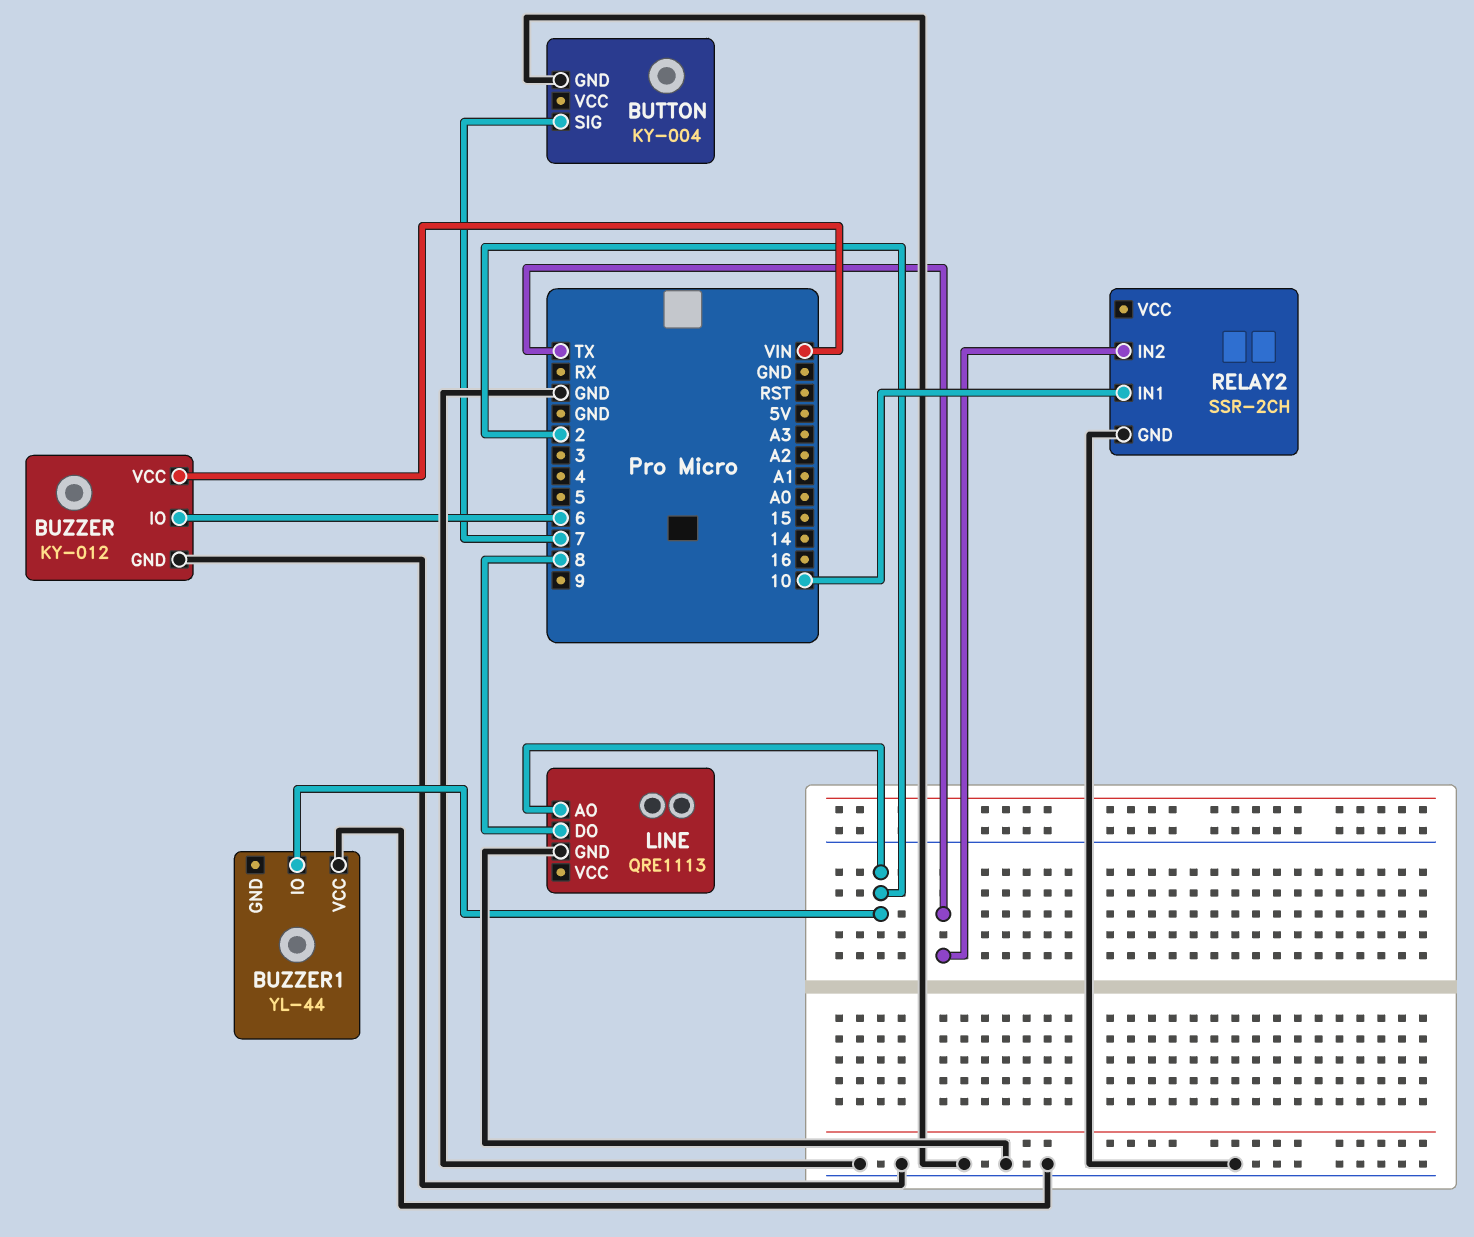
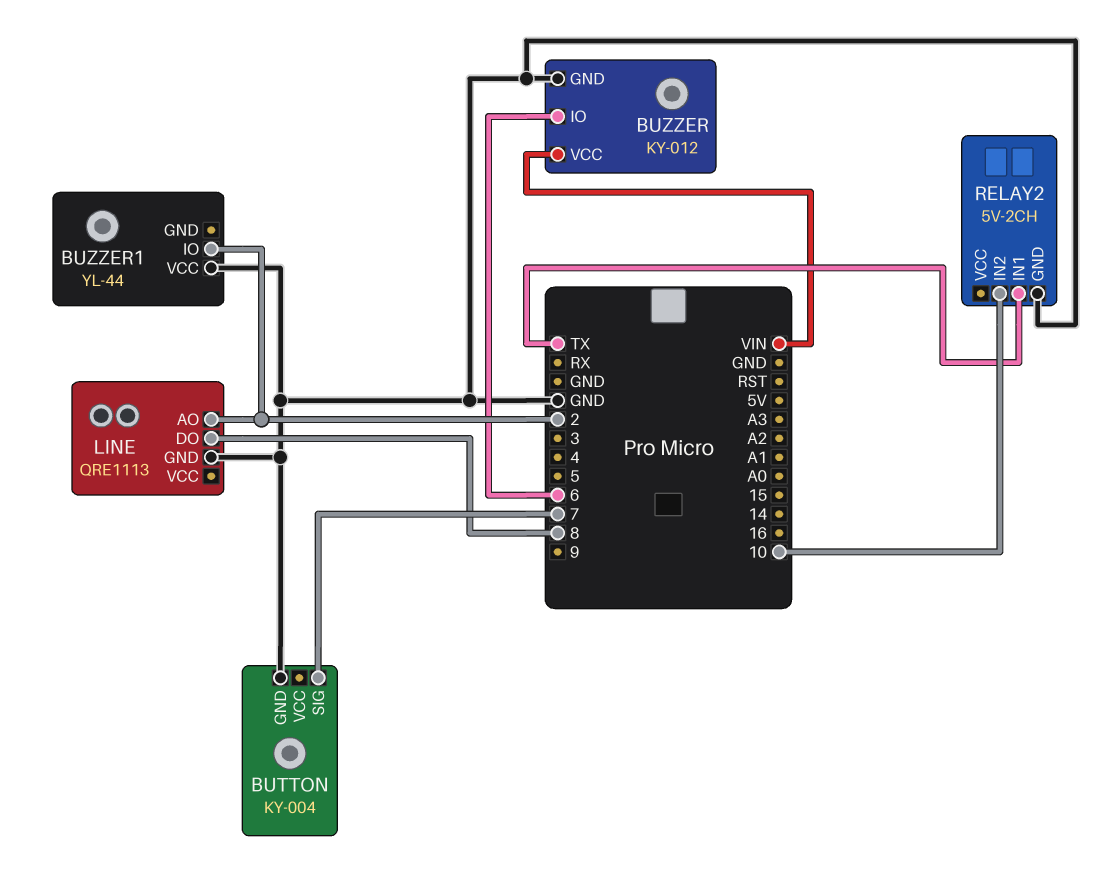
RELAY2: SSR-2CH -> 5V-2CH
RELAY2 pin IN1: 10 -> TX
RELAY2 pin IN2: TX -> 10

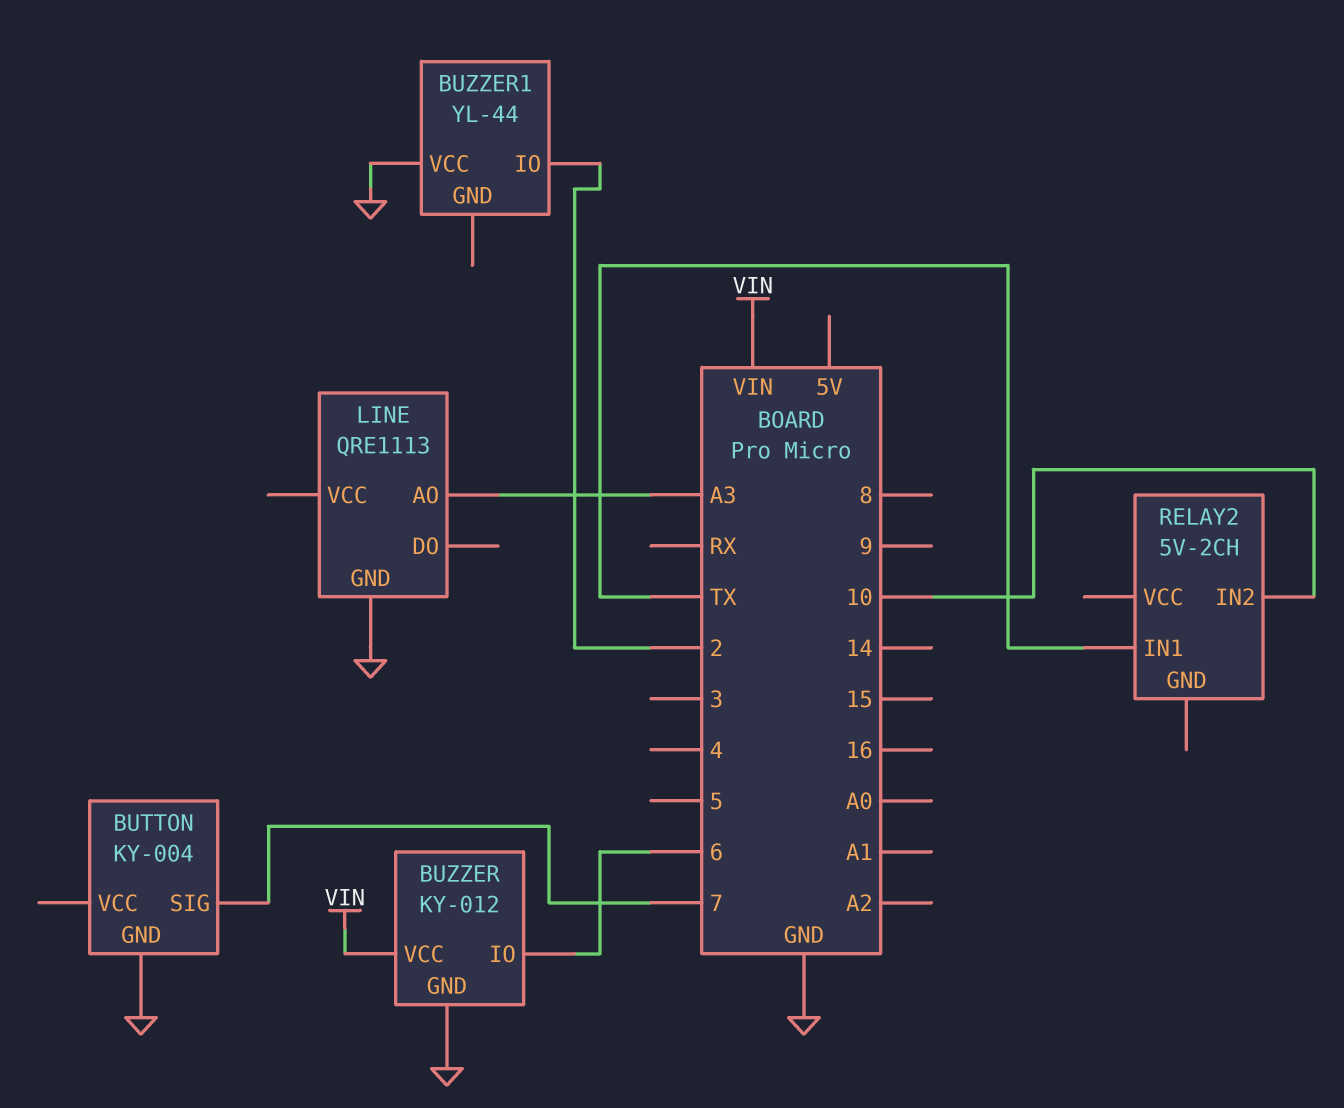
LINE pin AO: 2 -> A3
LINE pin DO: 8 -> none
RELAY2 pin GND: GND -> none

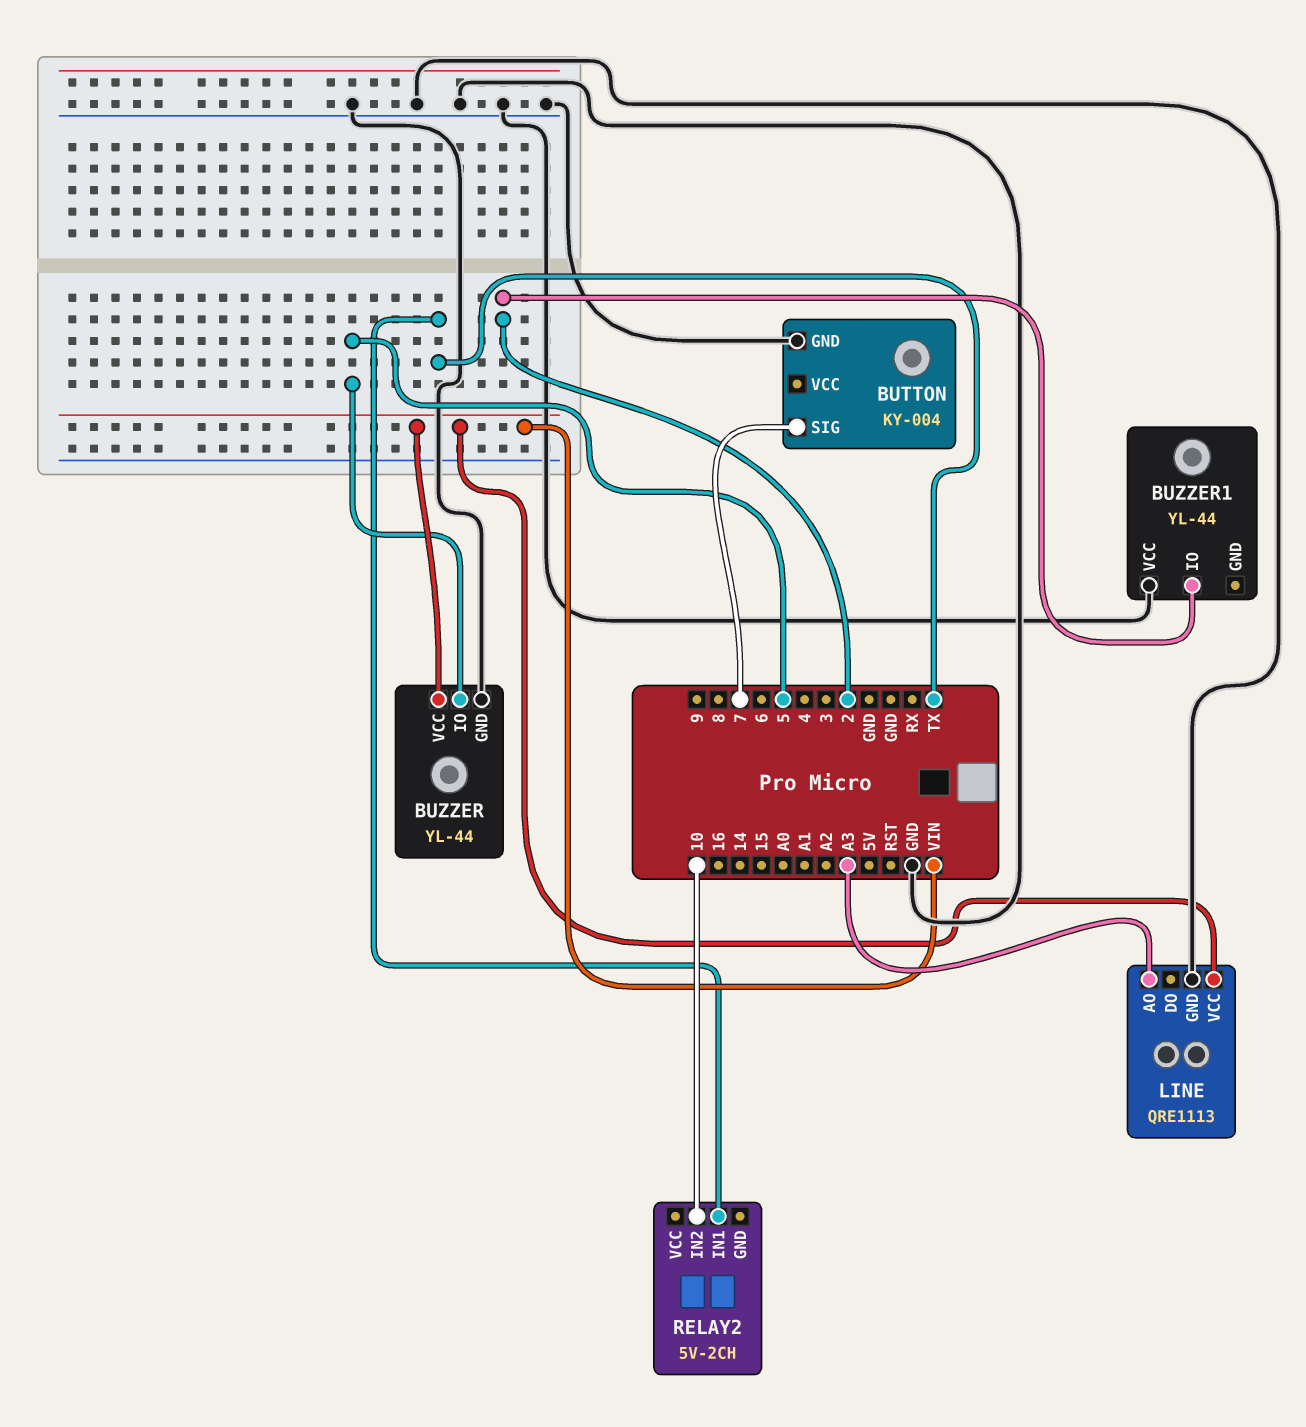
BUZZER: KY-012 -> YL-44
BUZZER pin IO: 6 -> 5
LINE pin VCC: none -> VIN

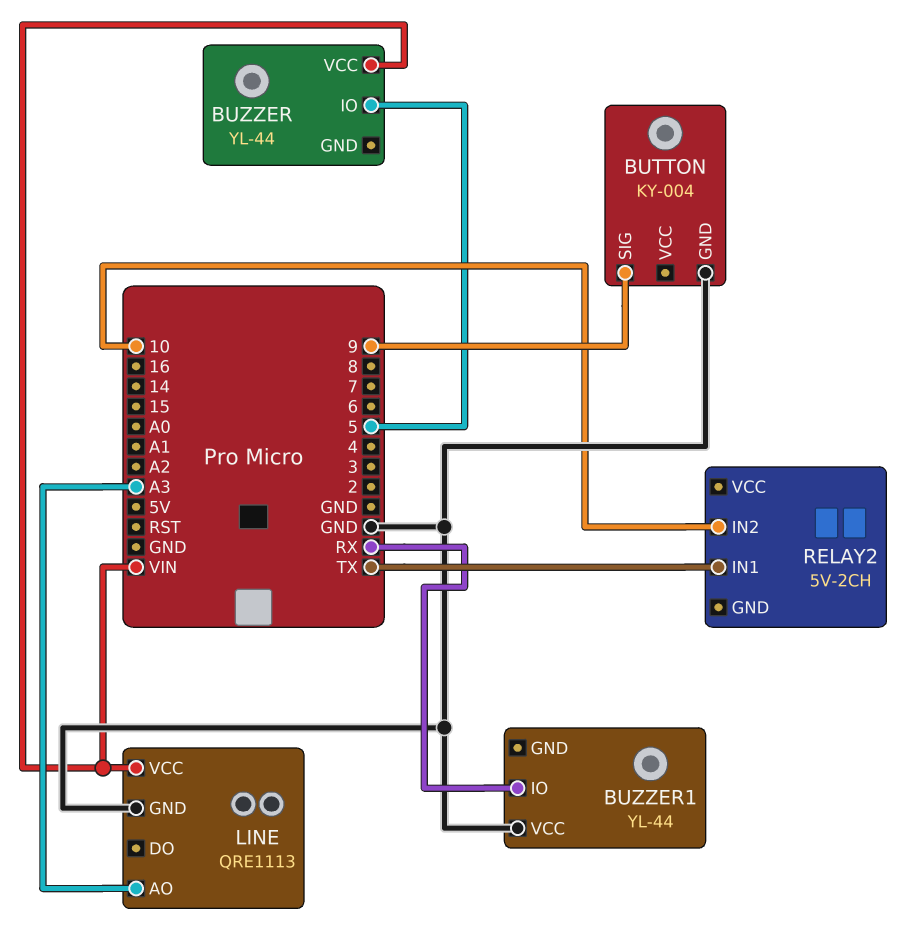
BUTTON pin SIG: 7 -> 9
BUZZER pin GND: GND -> none
BUZZER1 pin IO: 2 -> RX

